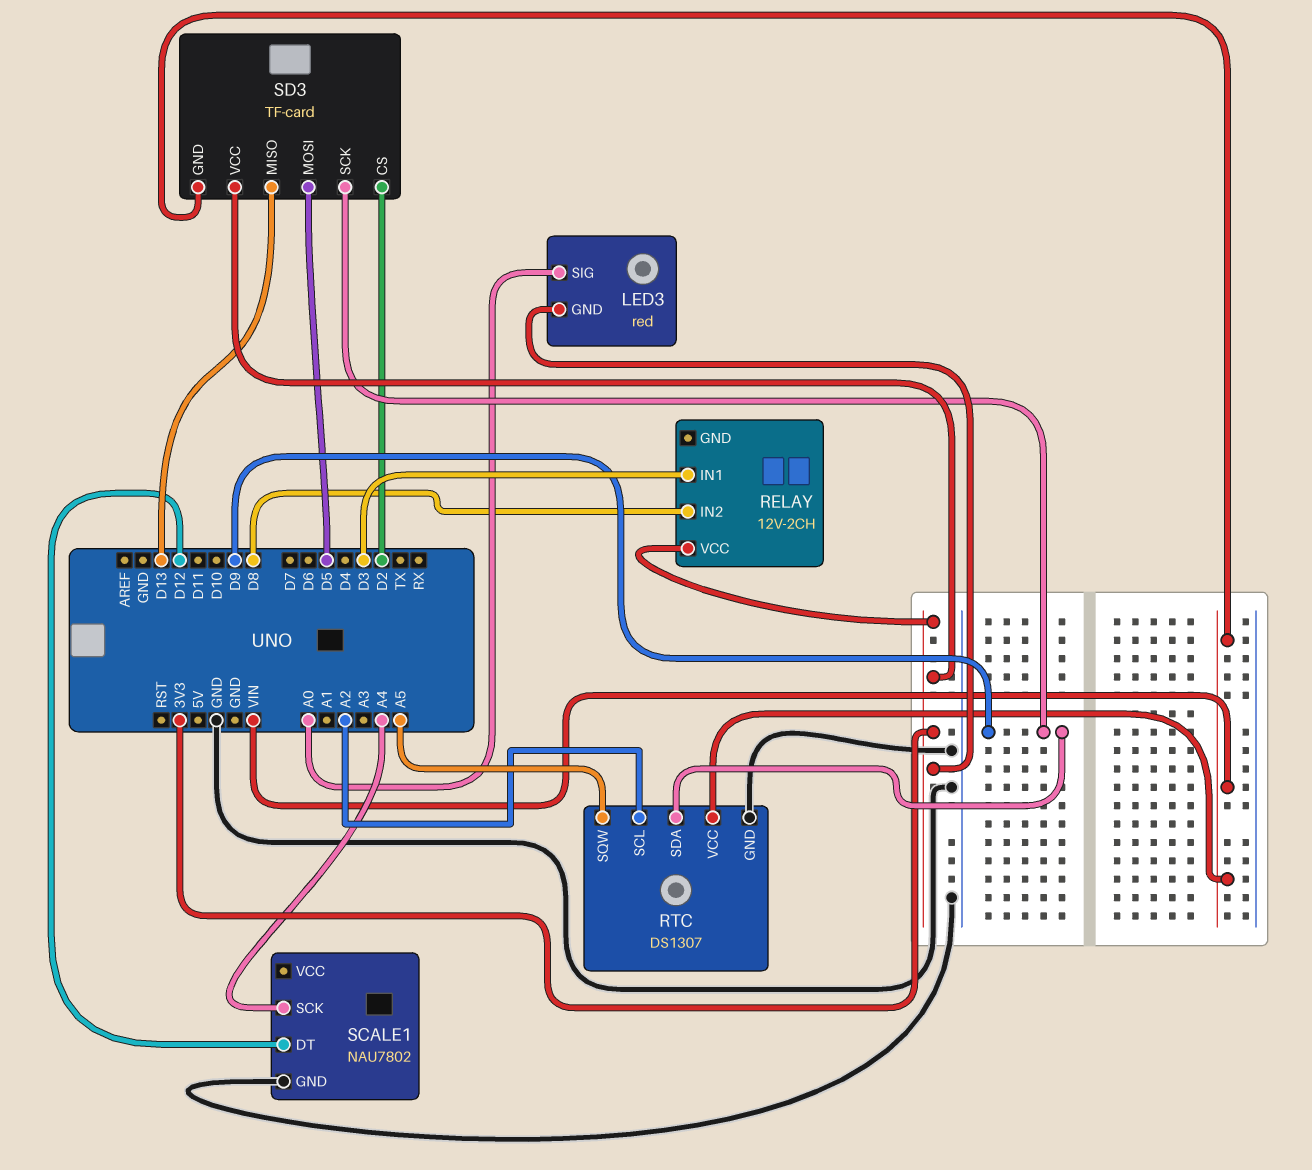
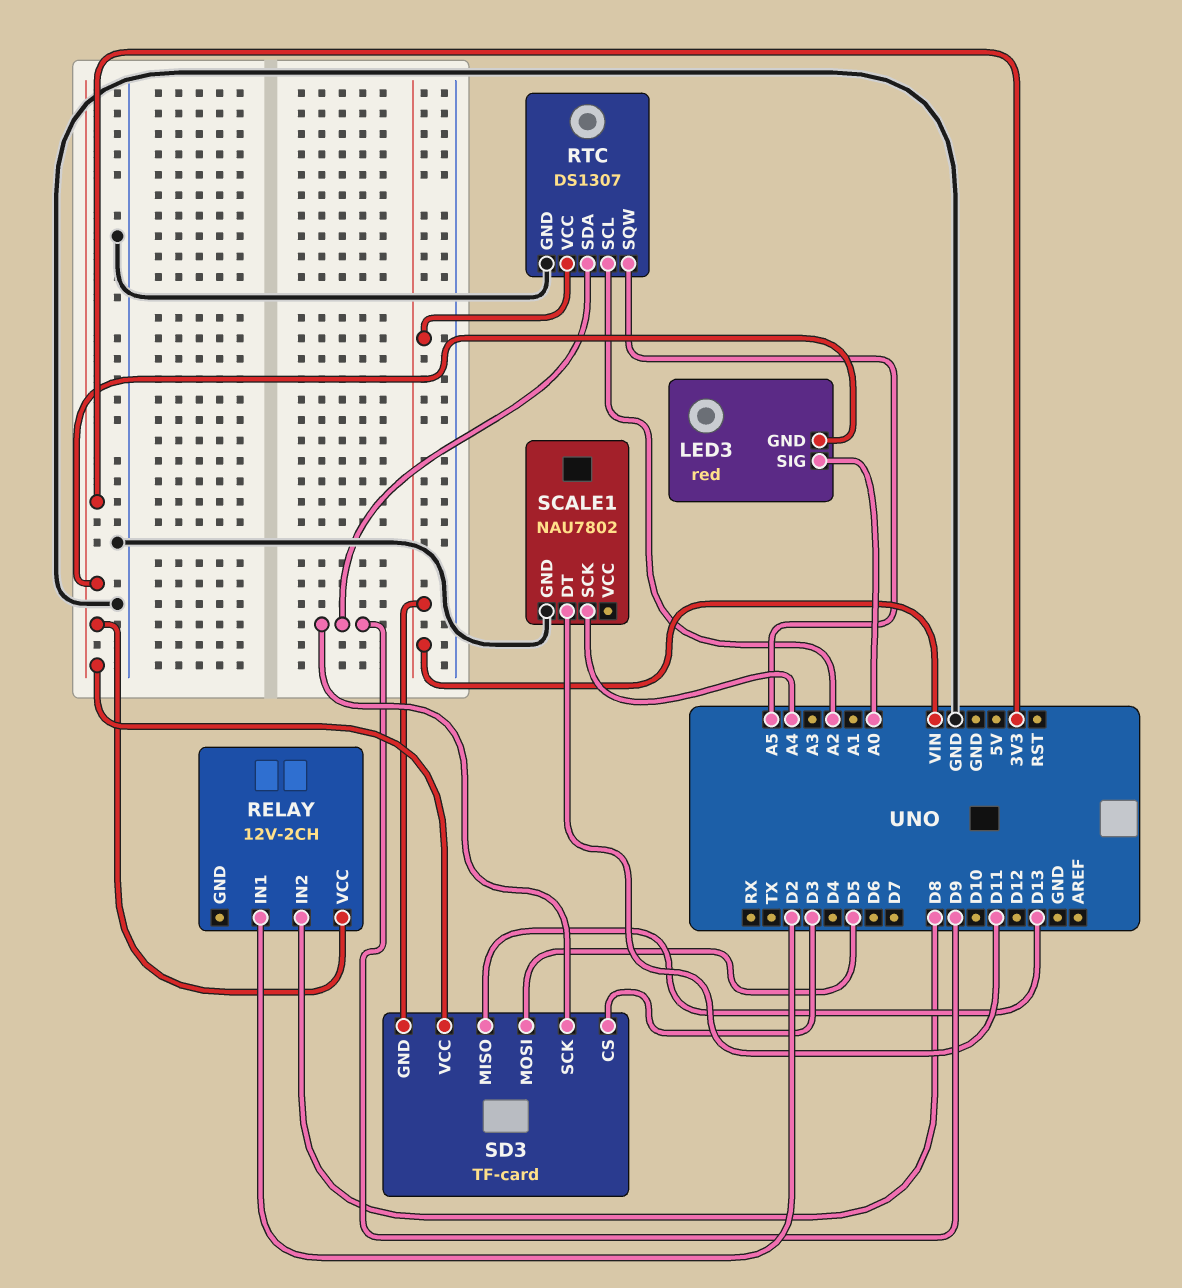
RELAY pin IN1: D3 -> D2
SCALE1 pin DT: D12 -> D11
SD3 pin CS: D2 -> D3

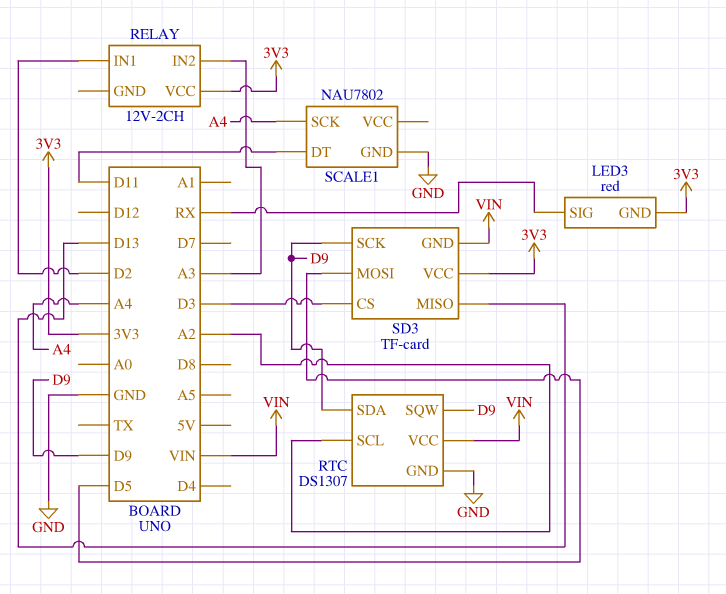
LED3 pin SIG: A0 -> RX
RELAY pin IN2: D8 -> A3
RTC pin SQW: A5 -> D9

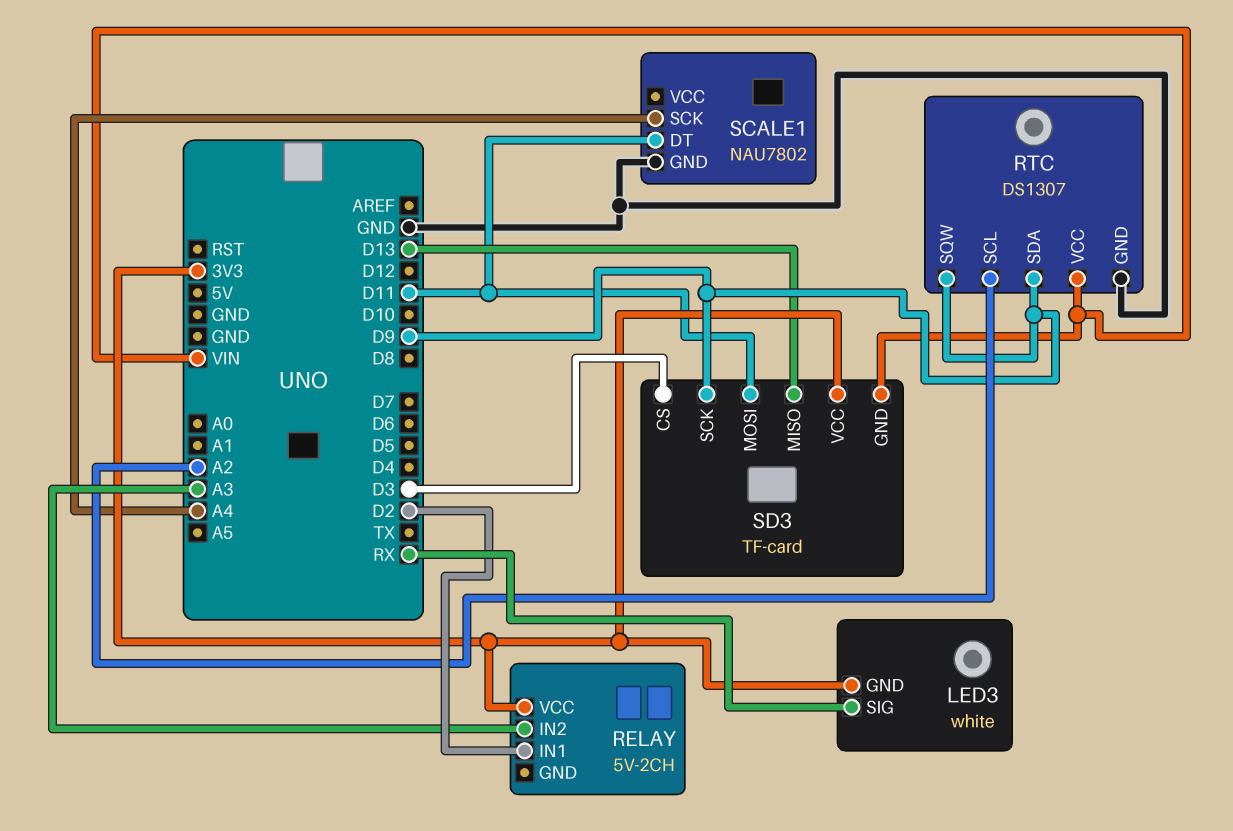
LED3: red -> white
RELAY: 12V-2CH -> 5V-2CH
SD3 pin MOSI: D5 -> D11

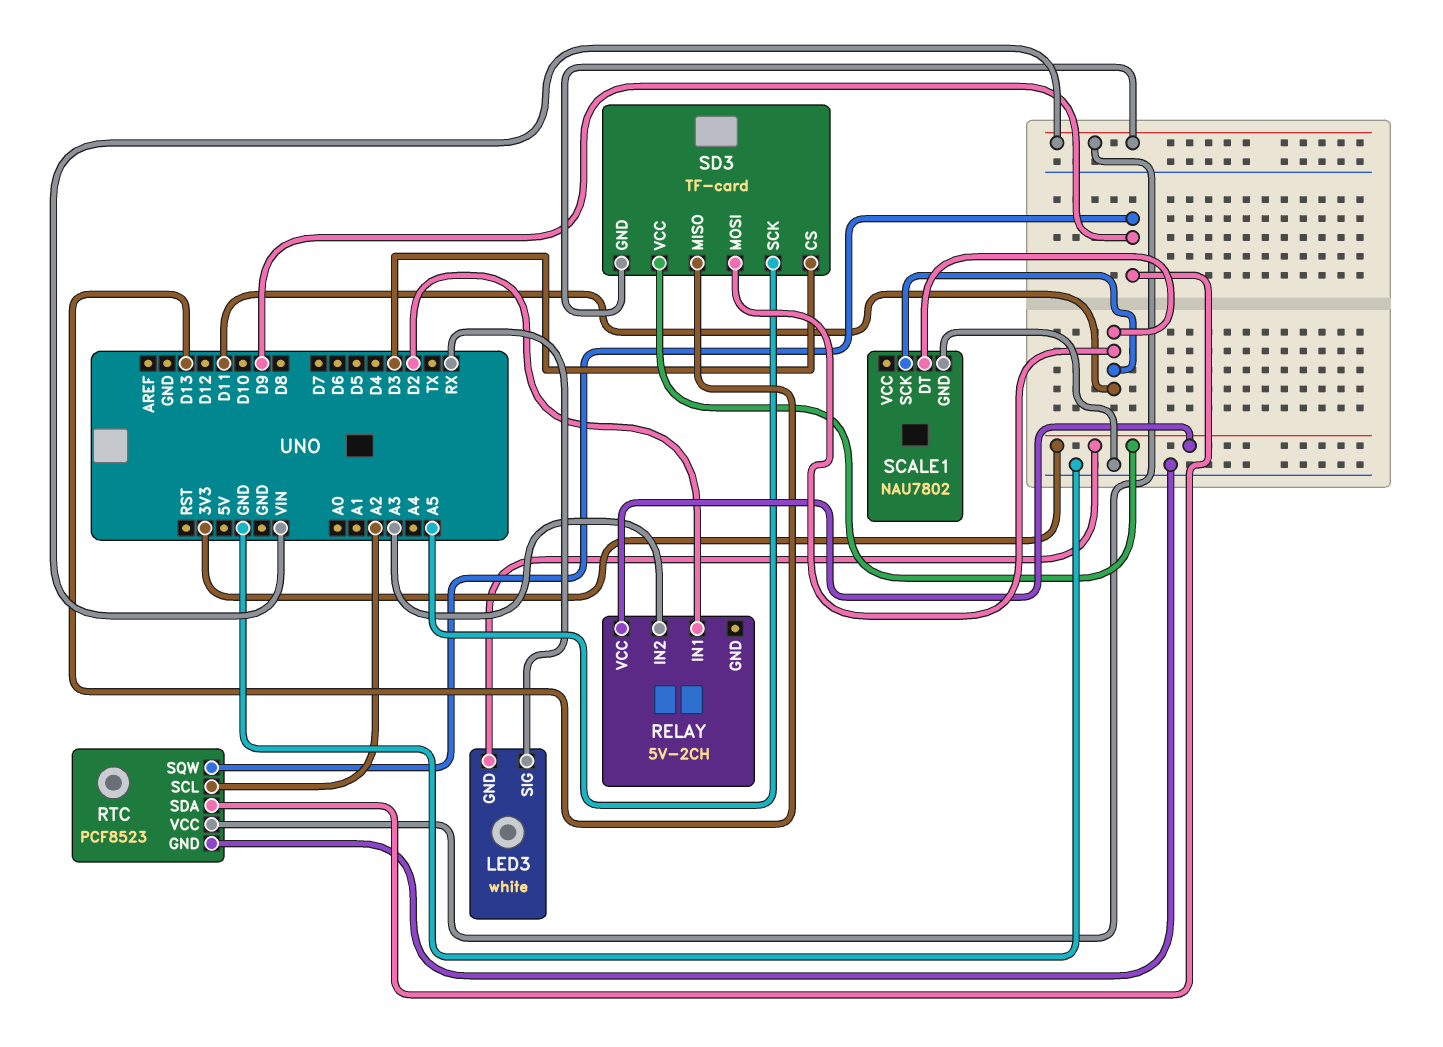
RTC: DS1307 -> PCF8523
SCALE1 pin SCK: A4 -> D11
SD3 pin SCK: D9 -> A5

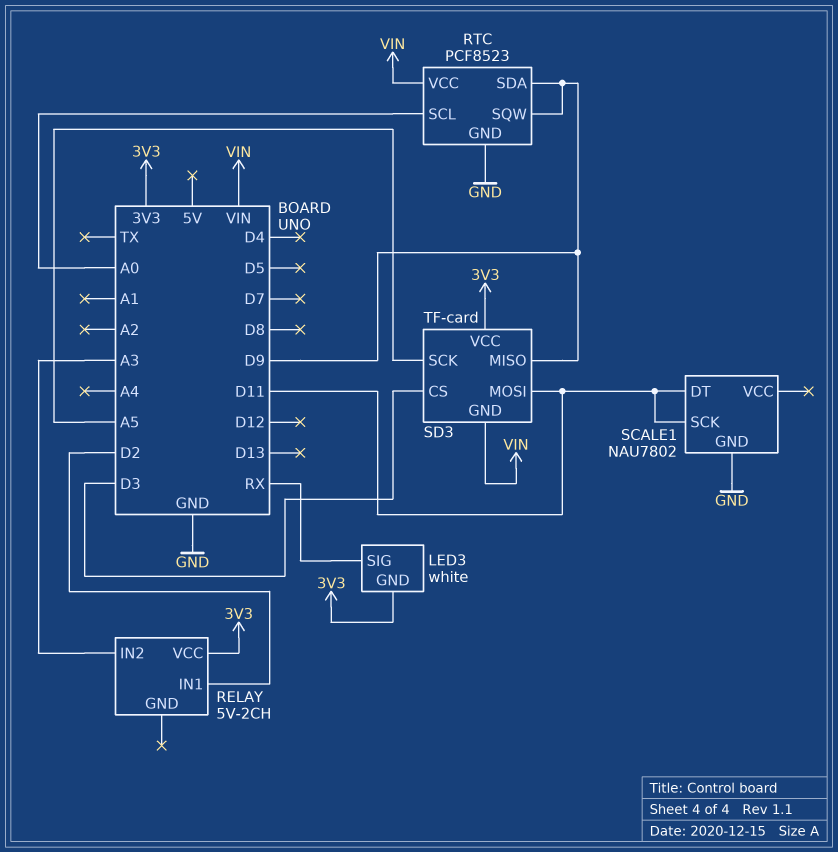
RTC pin SCL: A2 -> A0
SD3 pin MISO: D13 -> D9

